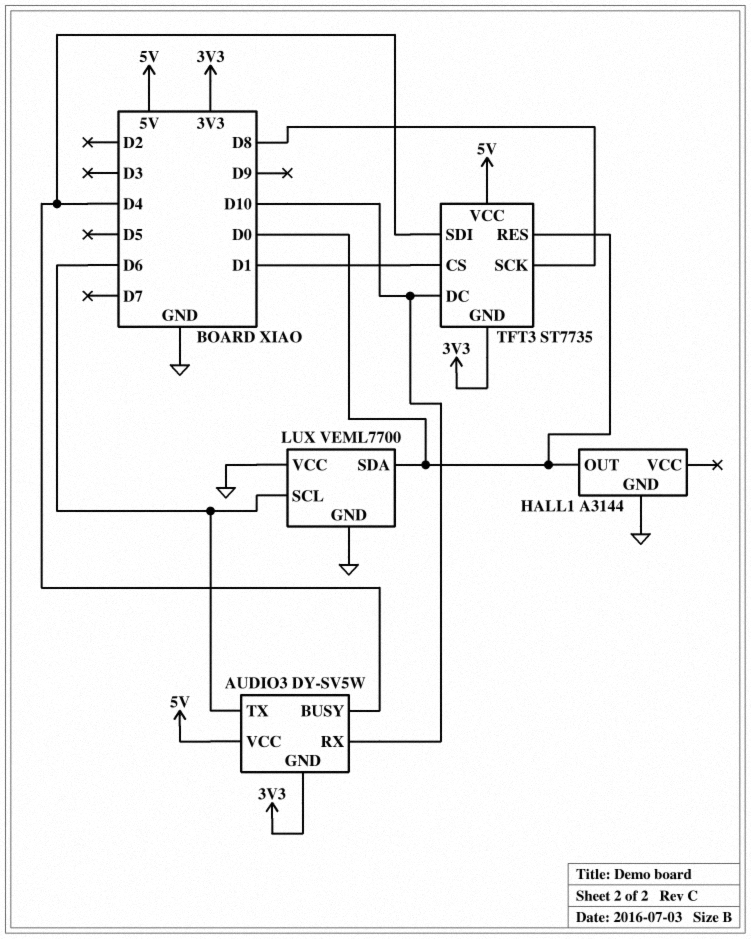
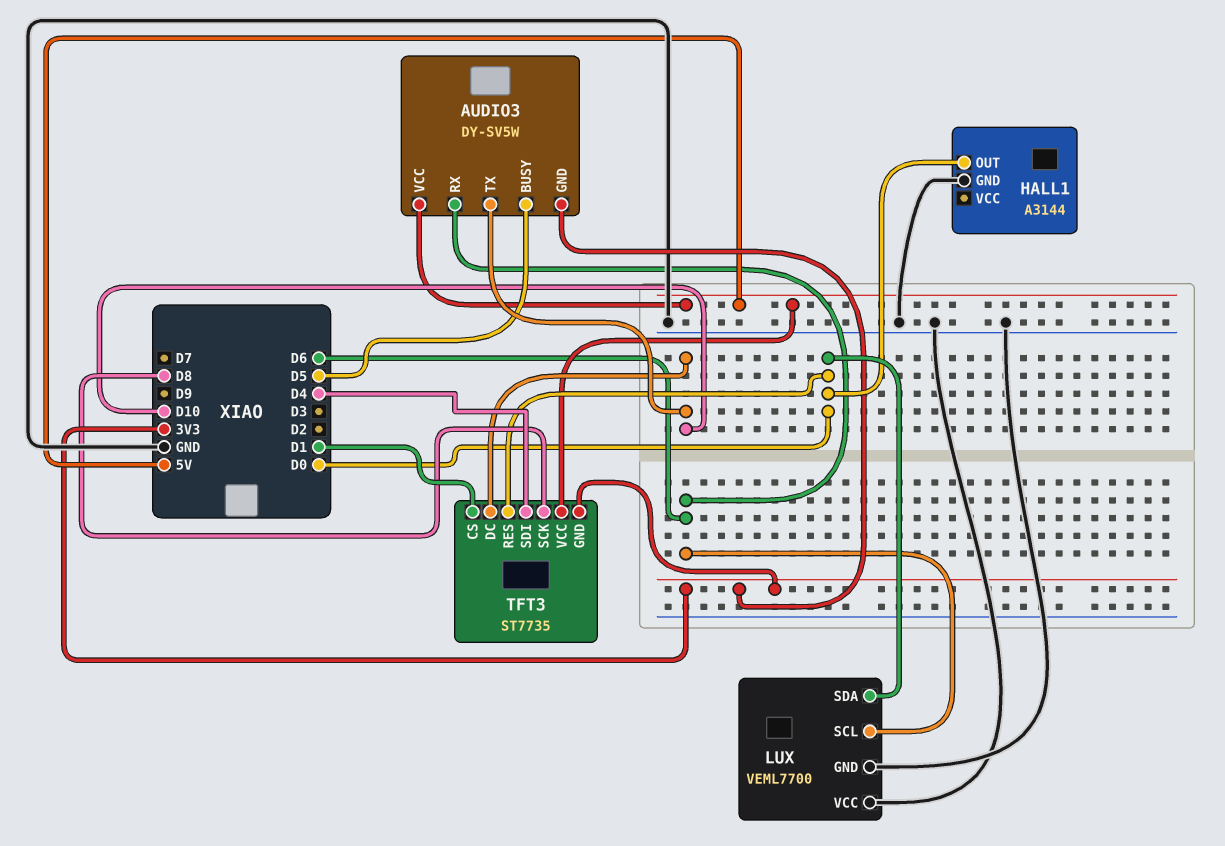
AUDIO3 pin BUSY: D4 -> D5
AUDIO3 pin RX: D10 -> D6
AUDIO3 pin TX: D6 -> D10

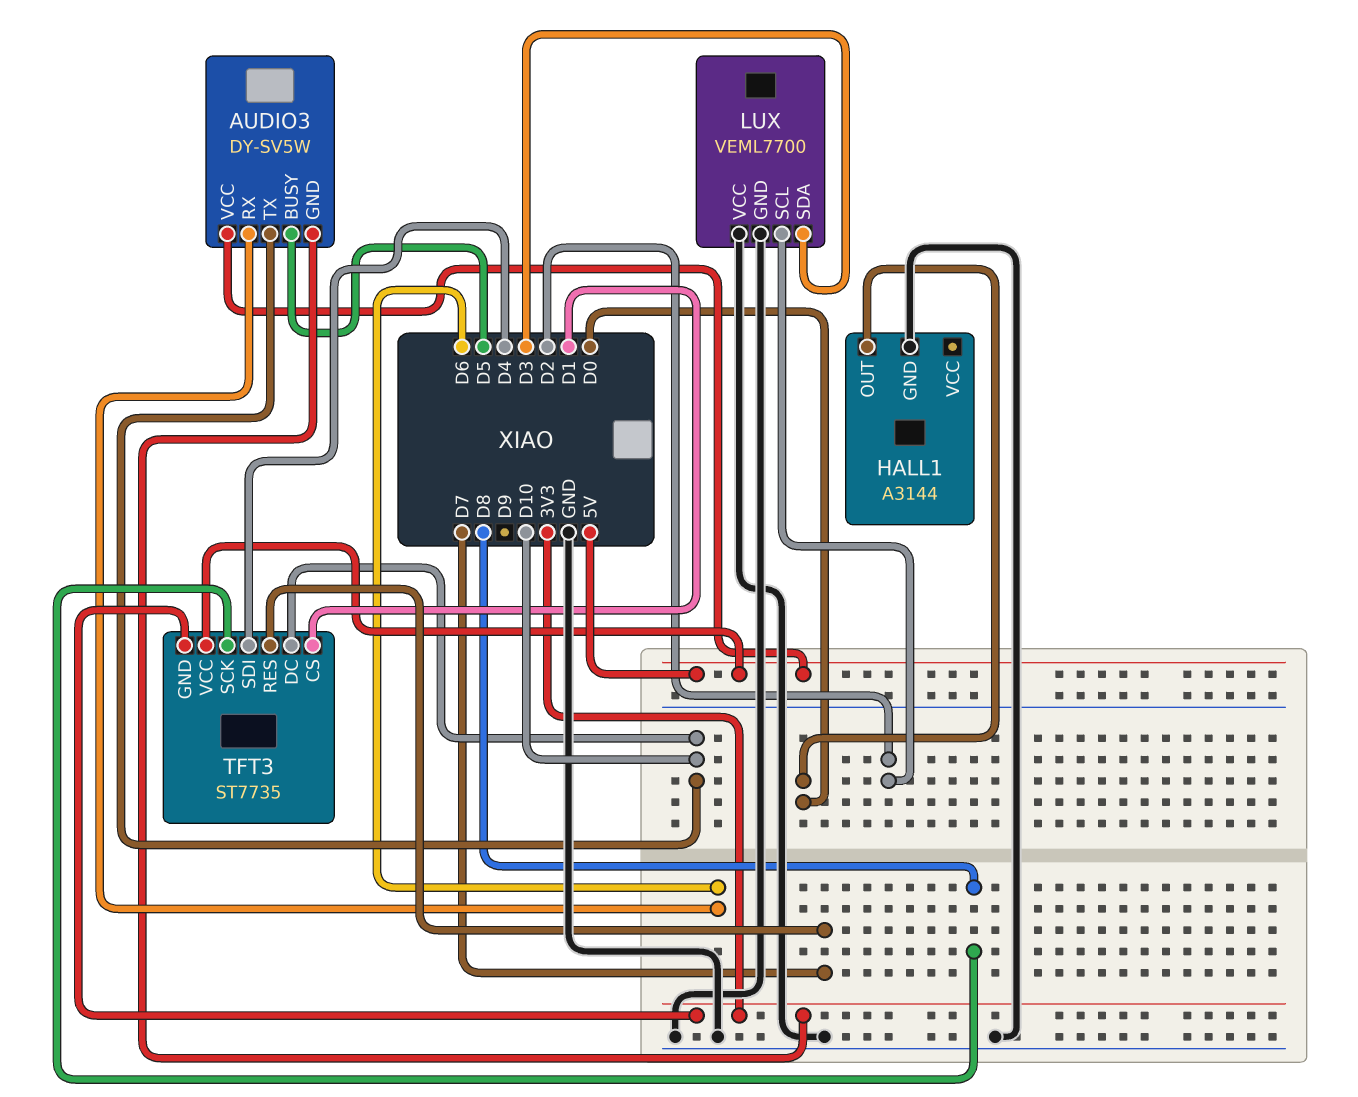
LUX pin SCL: D6 -> D2
LUX pin SDA: D0 -> D3
TFT3 pin RES: D0 -> D7

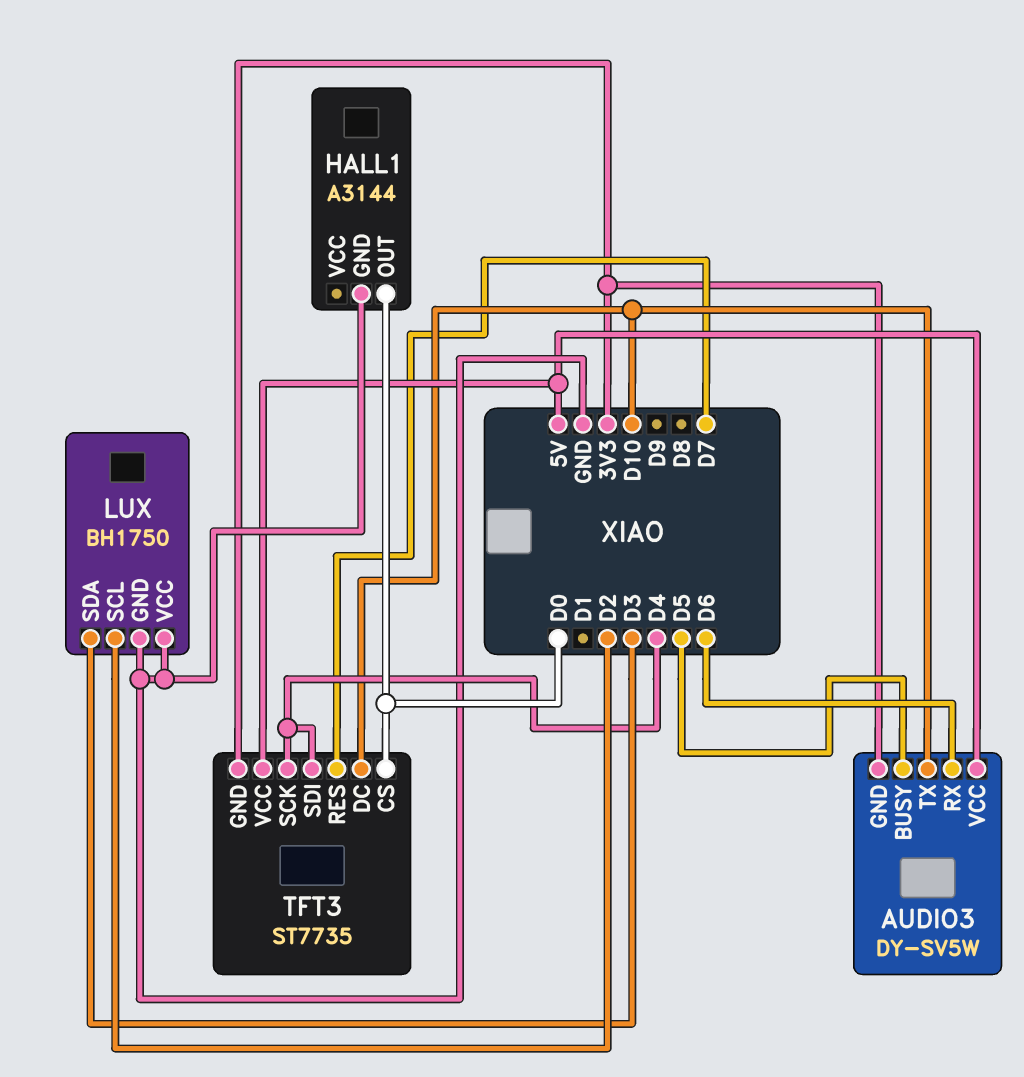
LUX: VEML7700 -> BH1750
TFT3 pin CS: D1 -> D0
TFT3 pin SCK: D8 -> D4

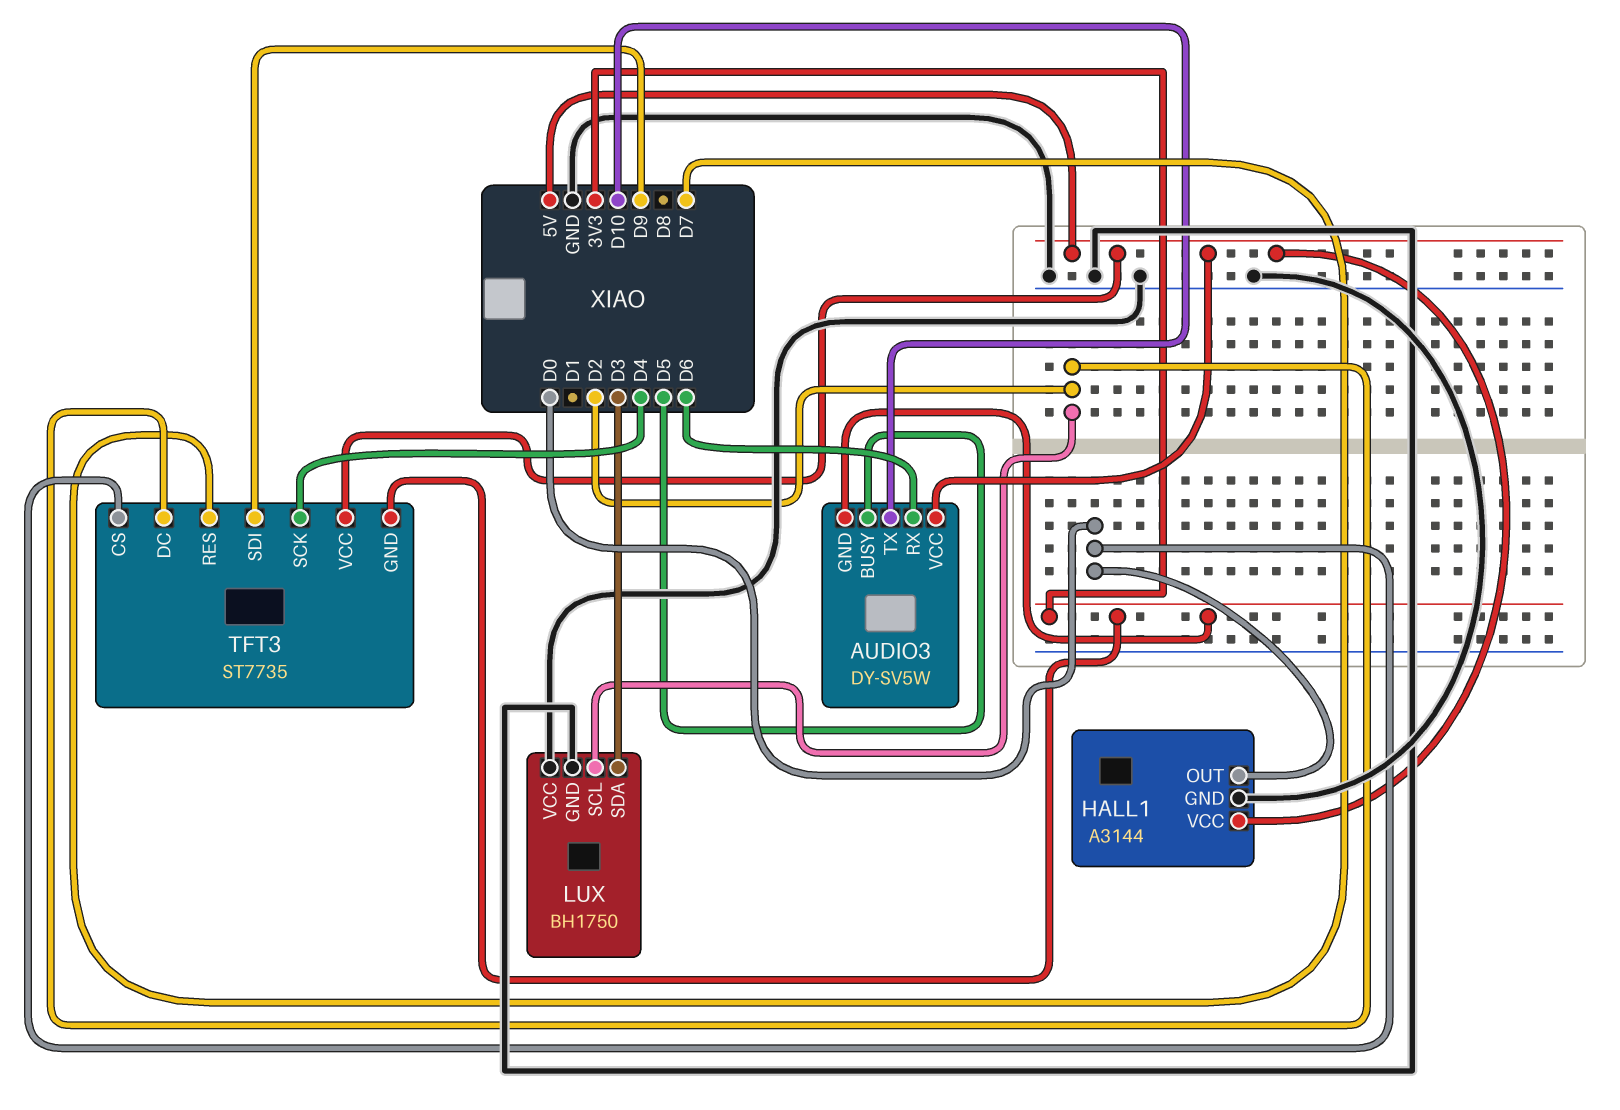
HALL1 pin VCC: none -> 5V
TFT3 pin DC: D10 -> D2
TFT3 pin SDI: D4 -> D9

